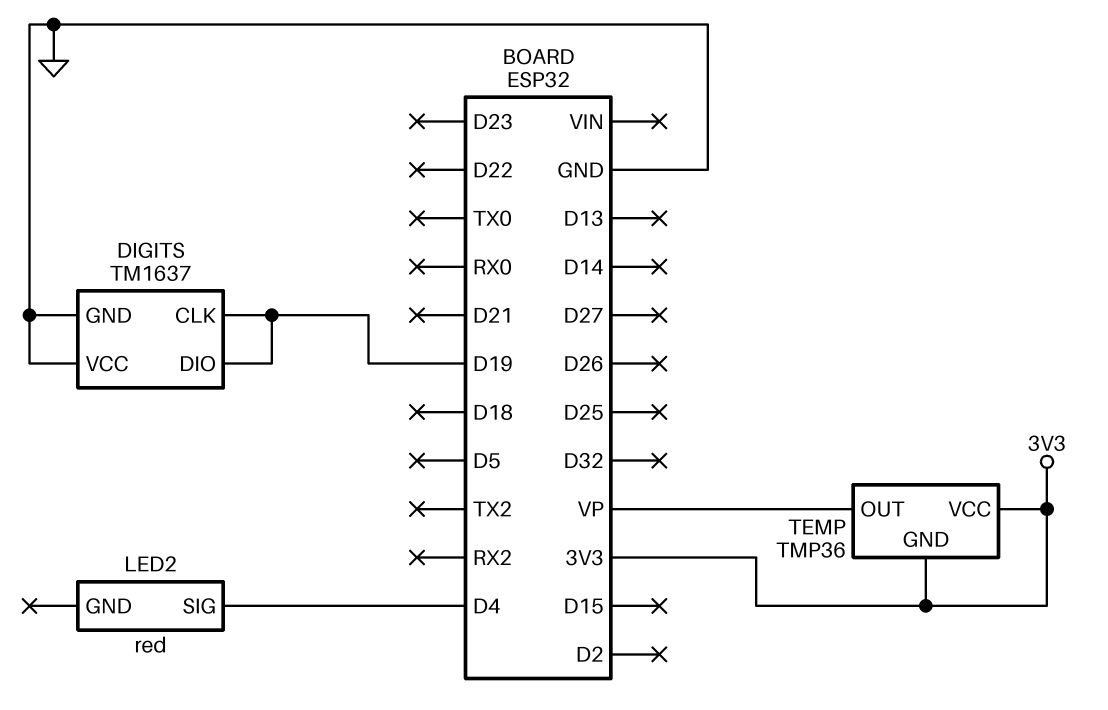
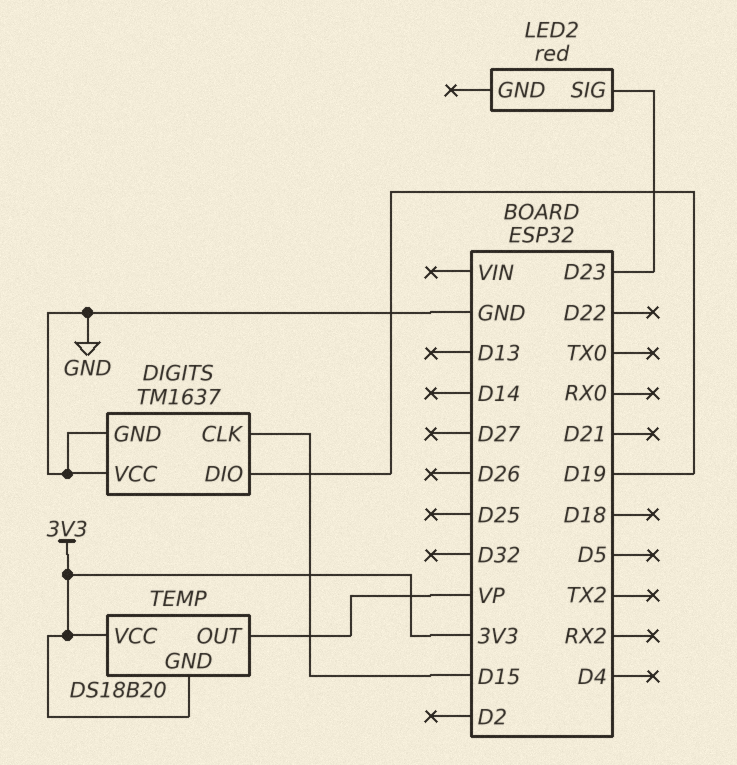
DIGITS pin CLK: D19 -> D15
LED2 pin SIG: D4 -> D23
TEMP: TMP36 -> DS18B20

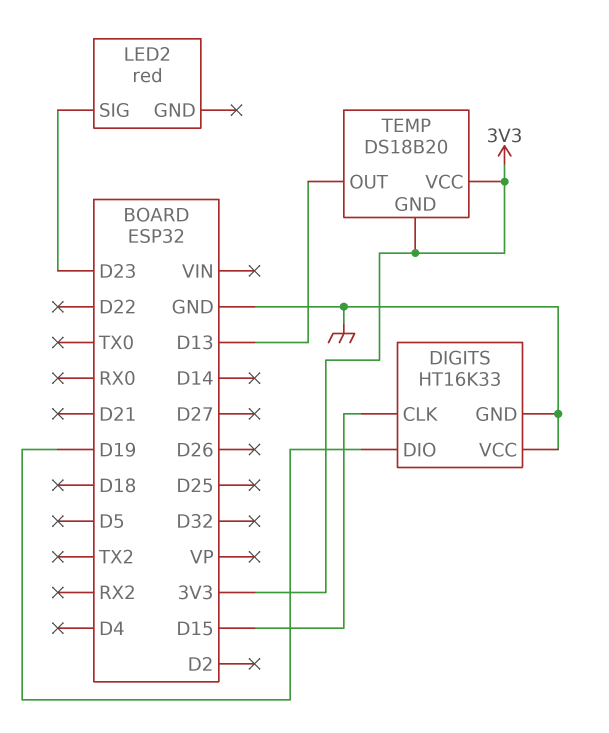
DIGITS: TM1637 -> HT16K33
TEMP pin OUT: VP -> D13

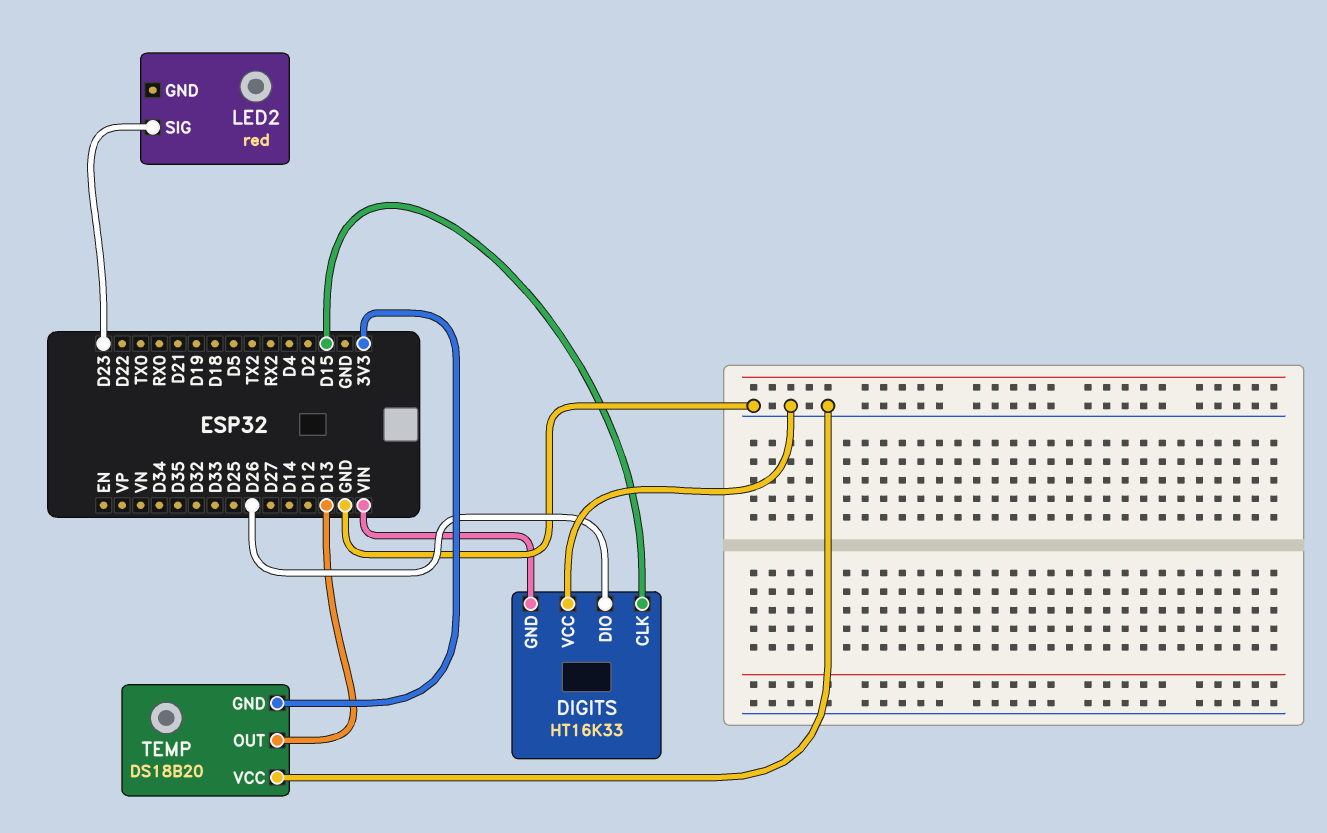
DIGITS pin DIO: D19 -> D26
DIGITS pin GND: GND -> VIN
TEMP pin VCC: 3V3 -> GND

